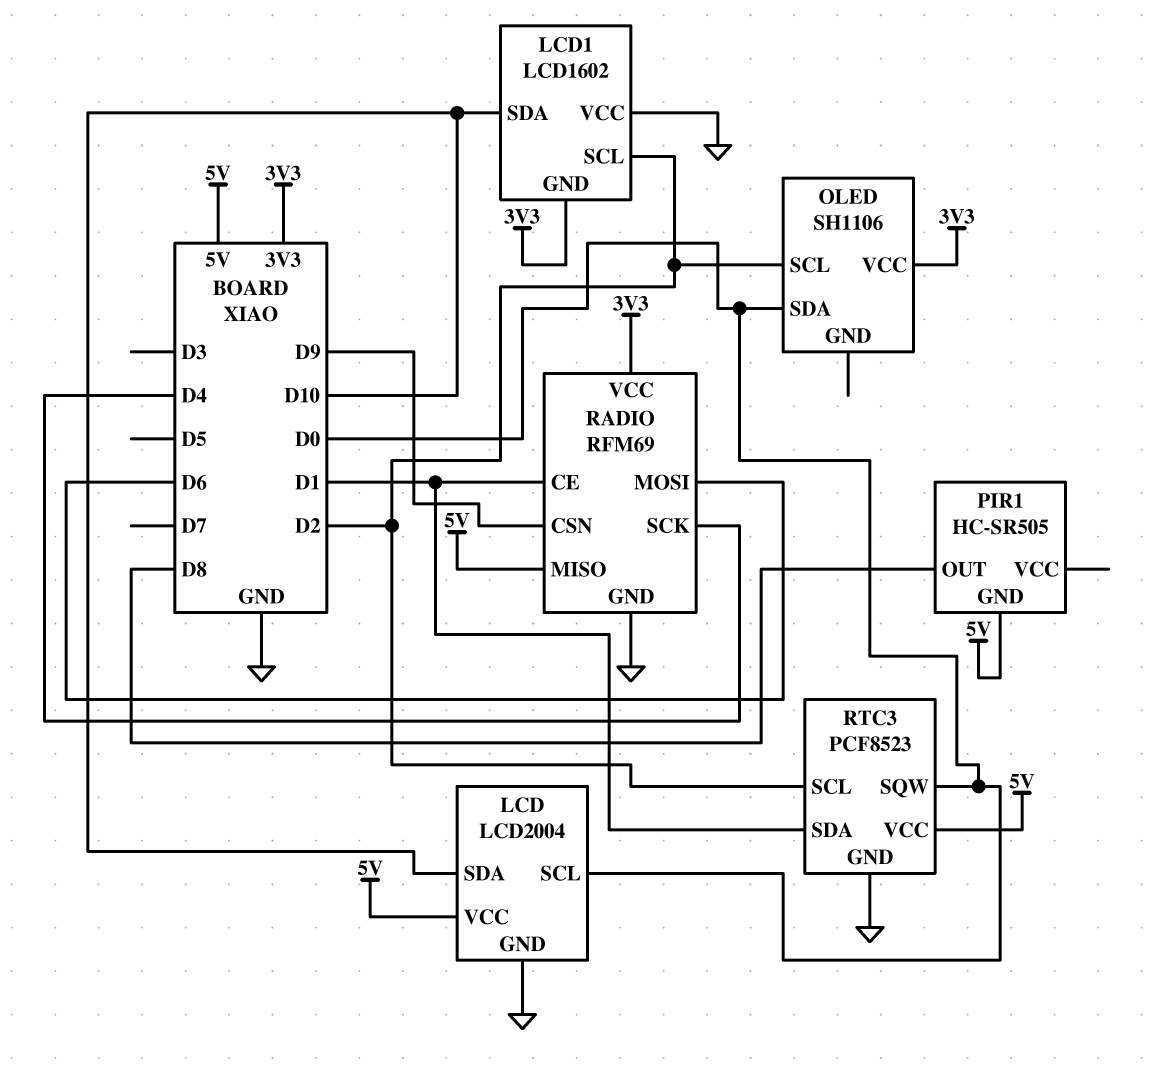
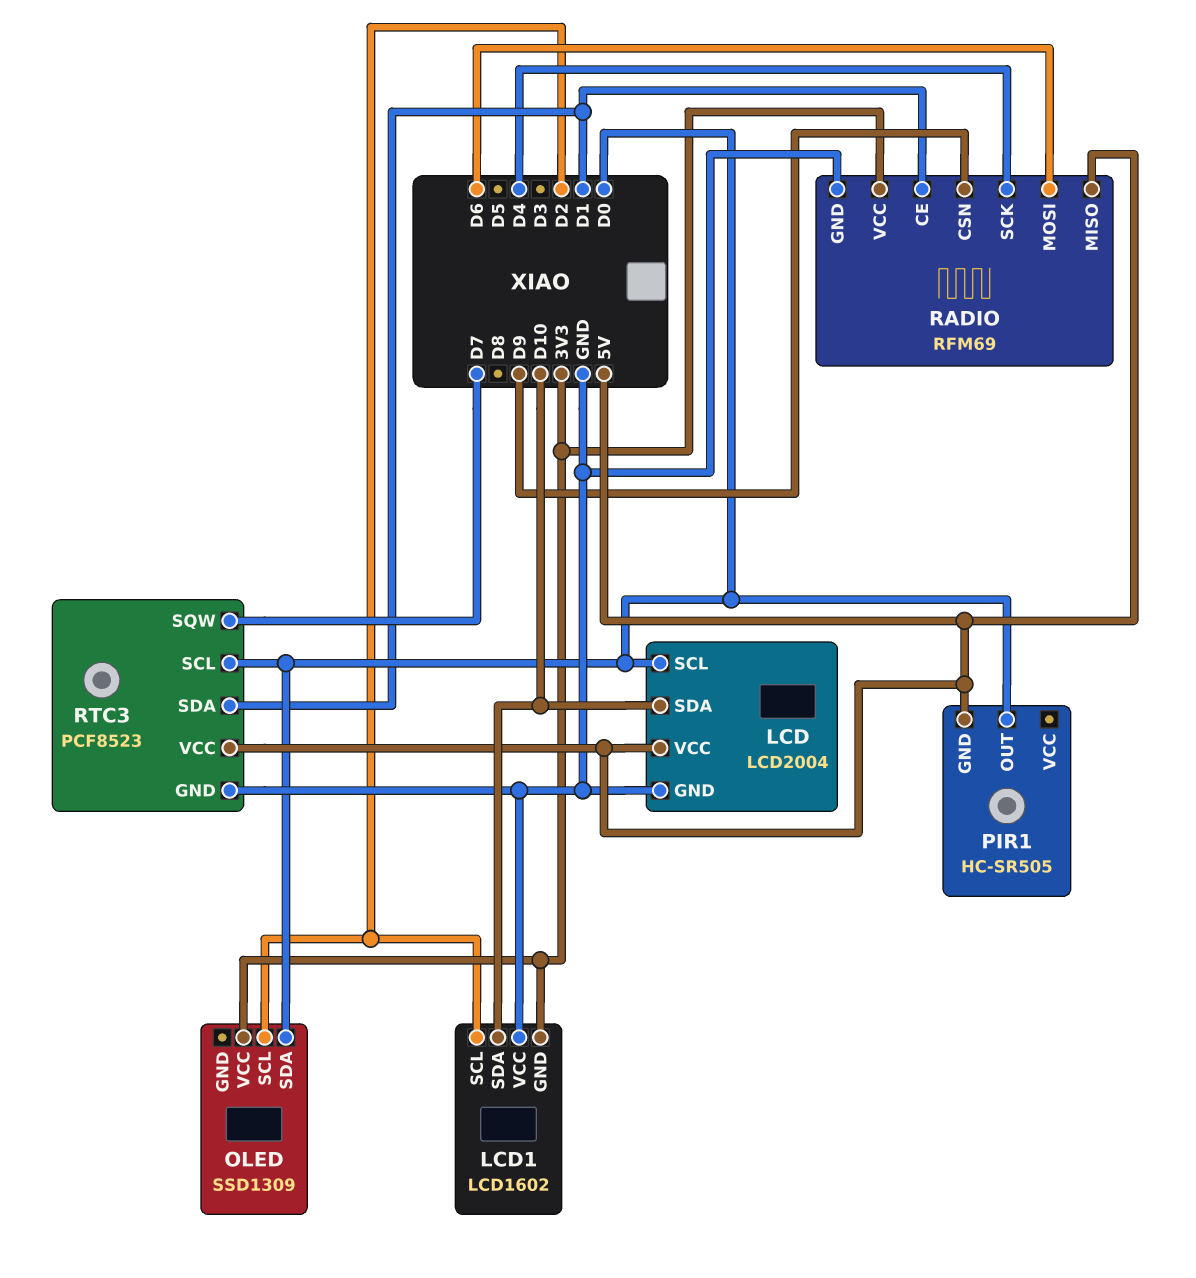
OLED: SH1106 -> SSD1309
PIR1 pin OUT: D8 -> D0
RTC3 pin SCL: D2 -> D0
RTC3 pin SQW: D0 -> D7

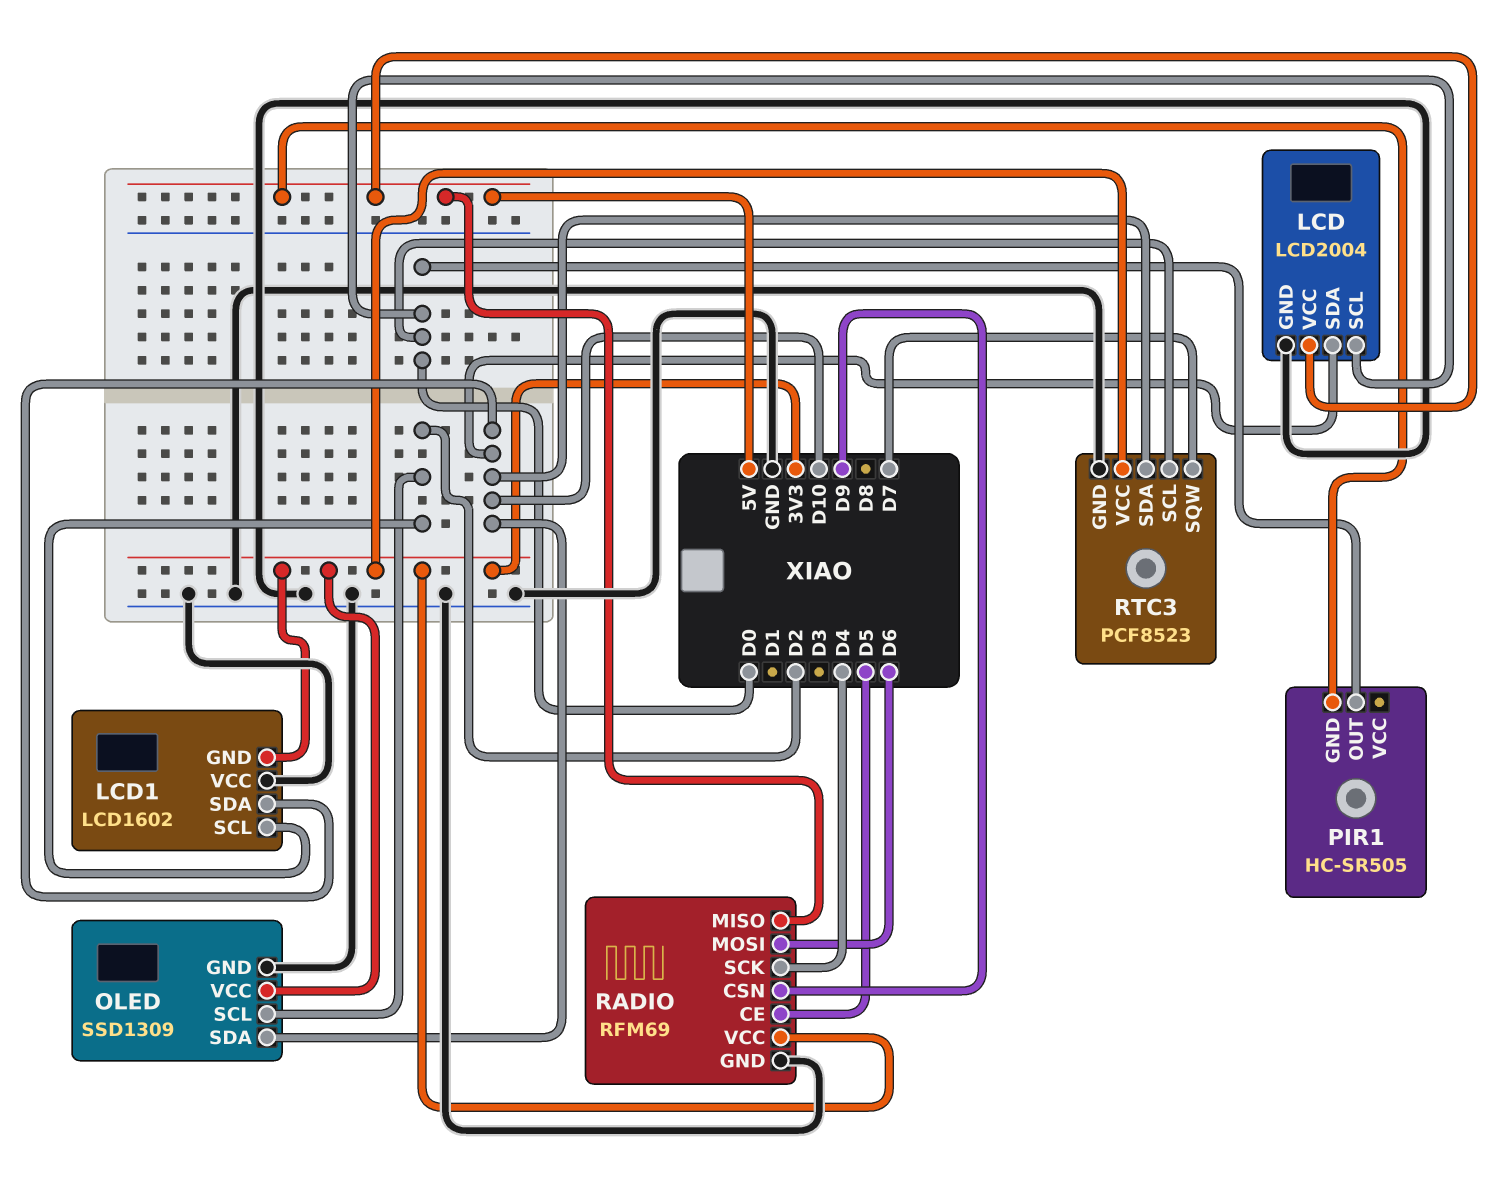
OLED pin GND: none -> GND
OLED pin SDA: D0 -> D10
RADIO pin CE: D1 -> D5
RTC3 pin SDA: D1 -> D10
RTC3 pin VCC: 5V -> 3V3

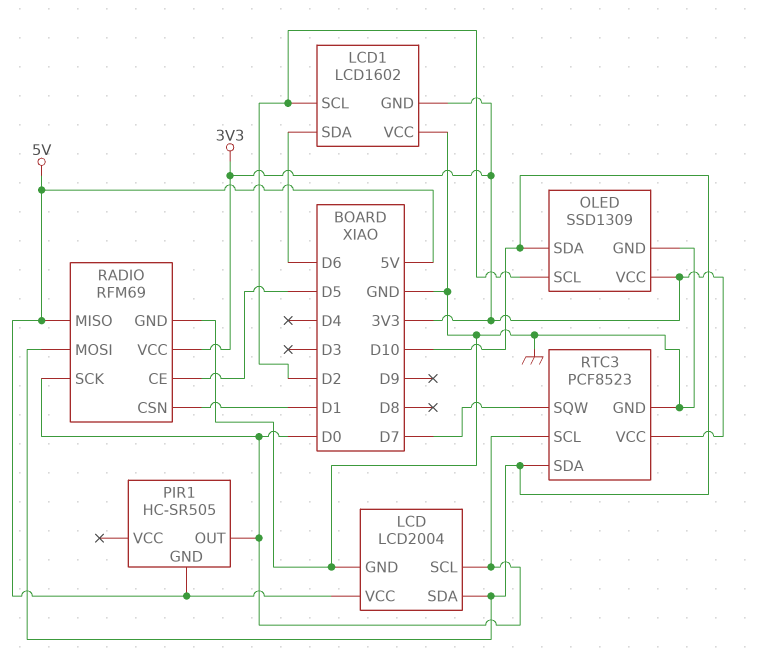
LCD1 pin SDA: D10 -> D6
RADIO pin CSN: D9 -> D1
RADIO pin MOSI: D6 -> D10
RADIO pin SCK: D4 -> D0

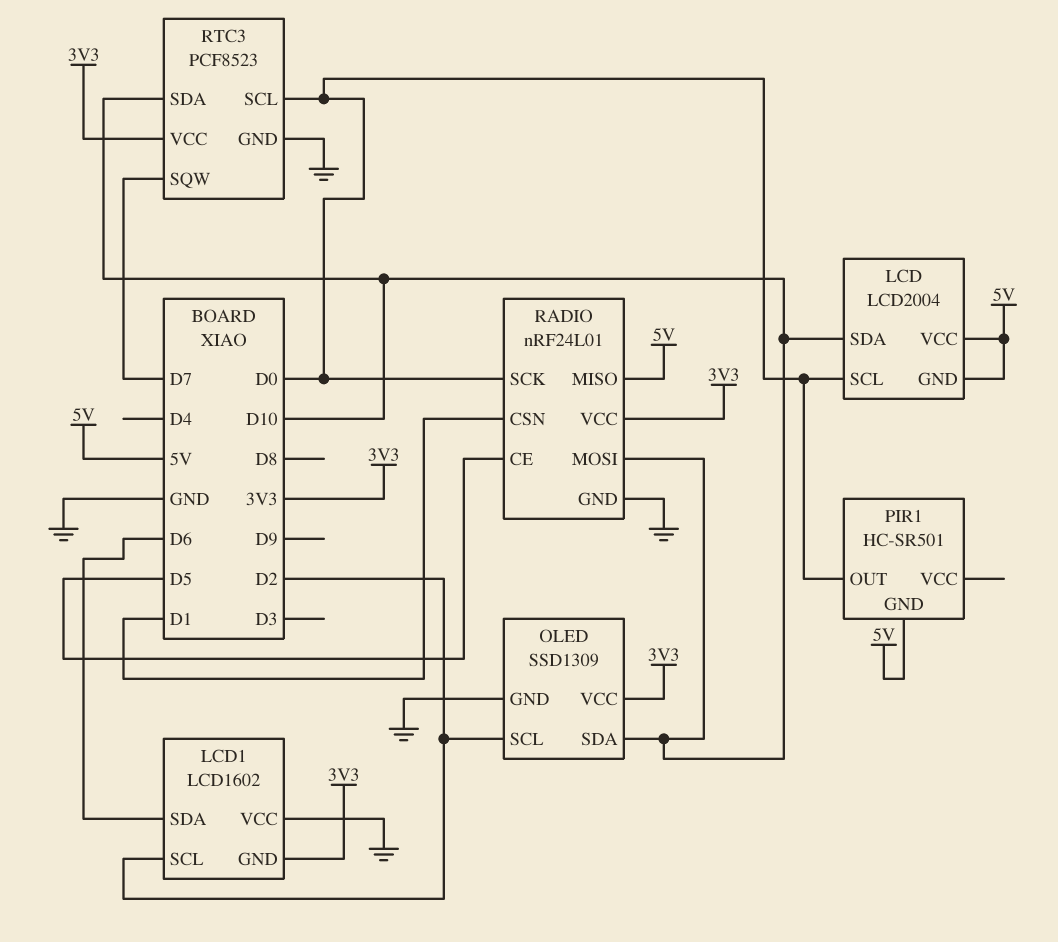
LCD pin GND: GND -> 5V
PIR1: HC-SR505 -> HC-SR501
RADIO: RFM69 -> nRF24L01

